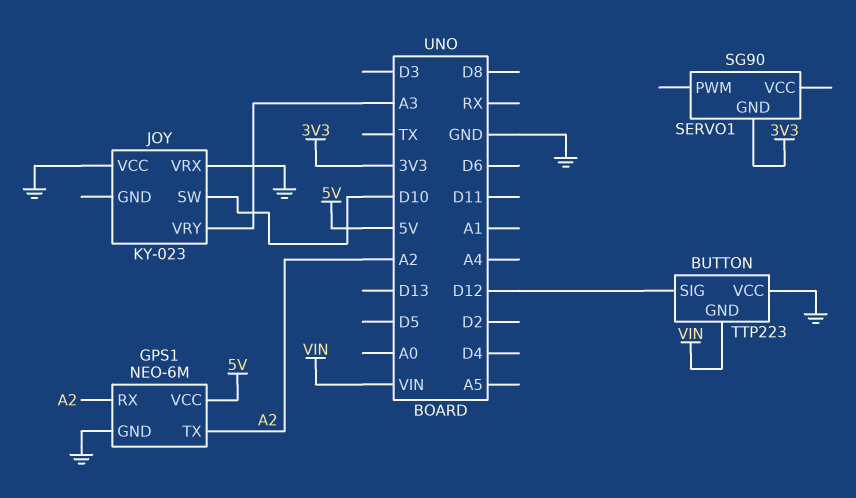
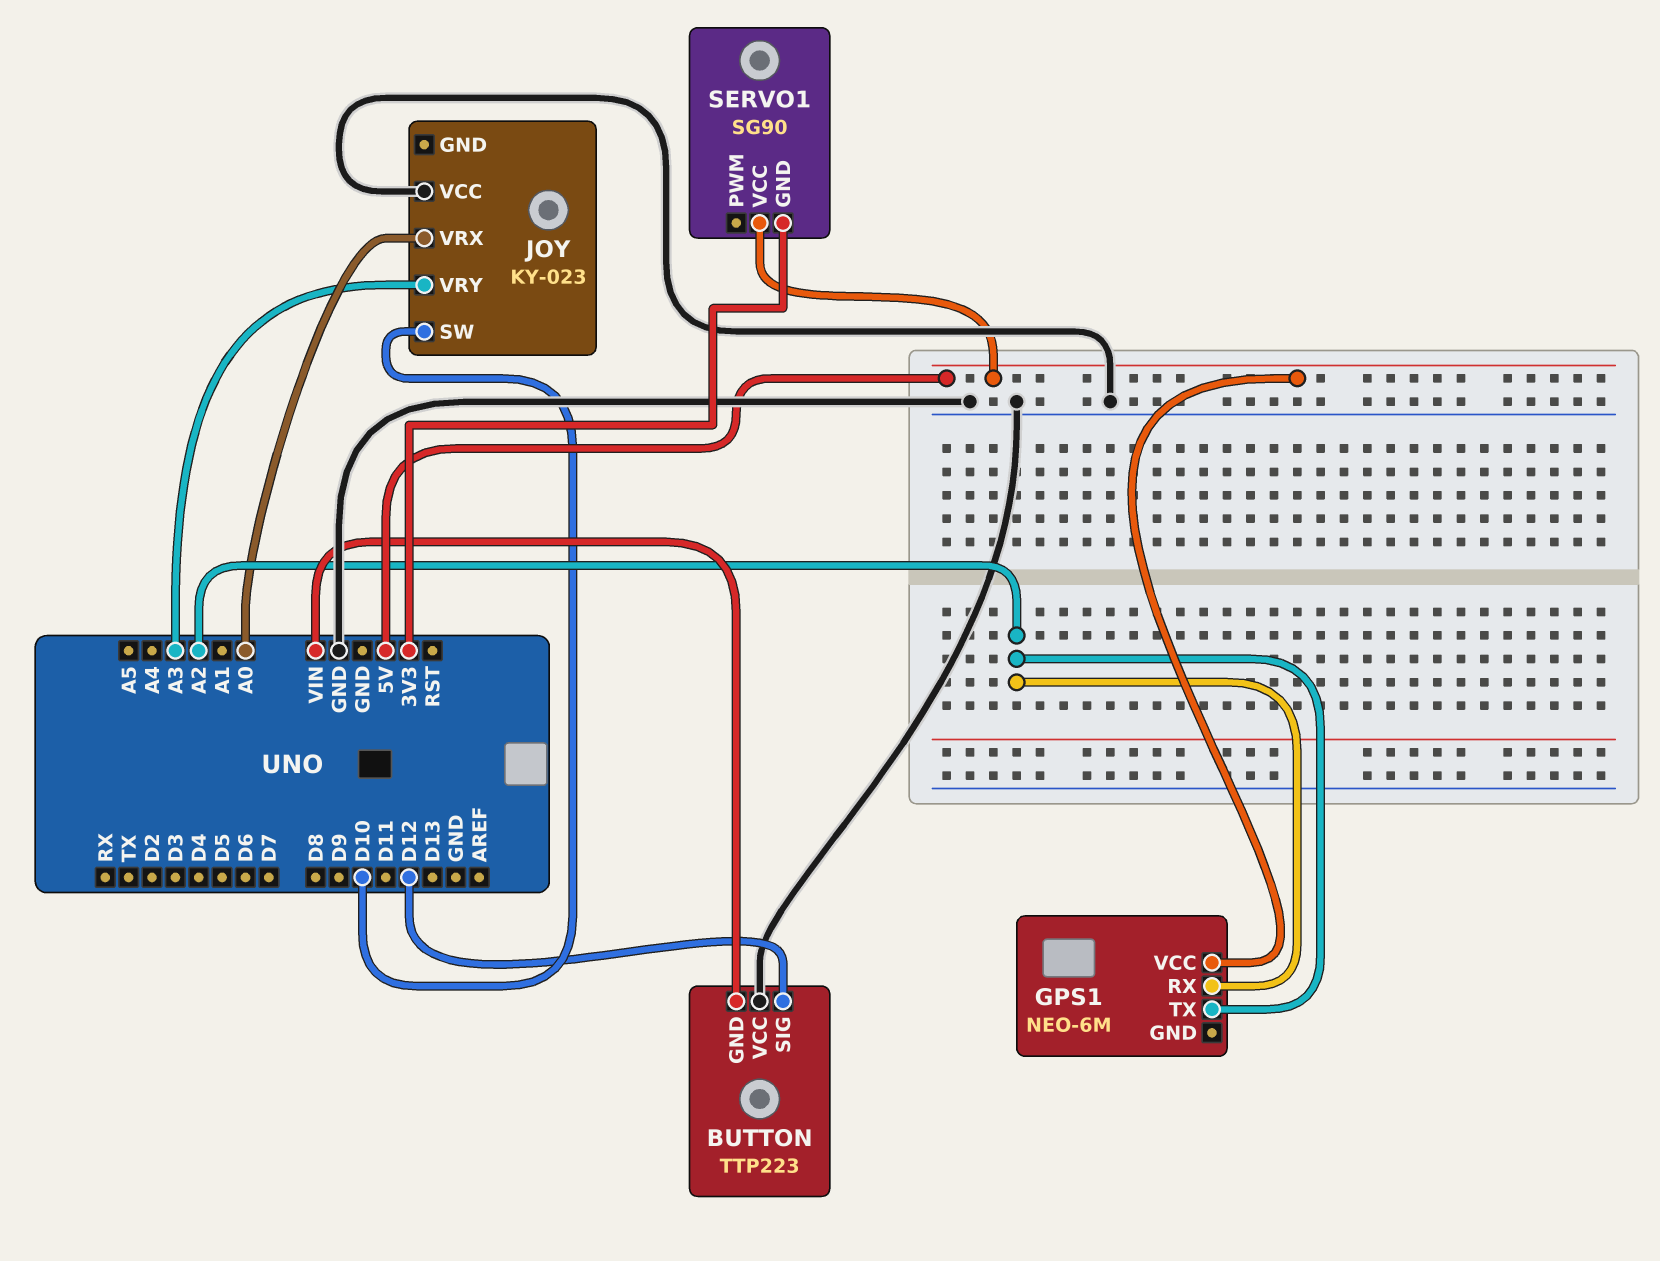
GPS1 pin GND: GND -> none
JOY pin VRX: GND -> A0
SERVO1 pin VCC: none -> 5V

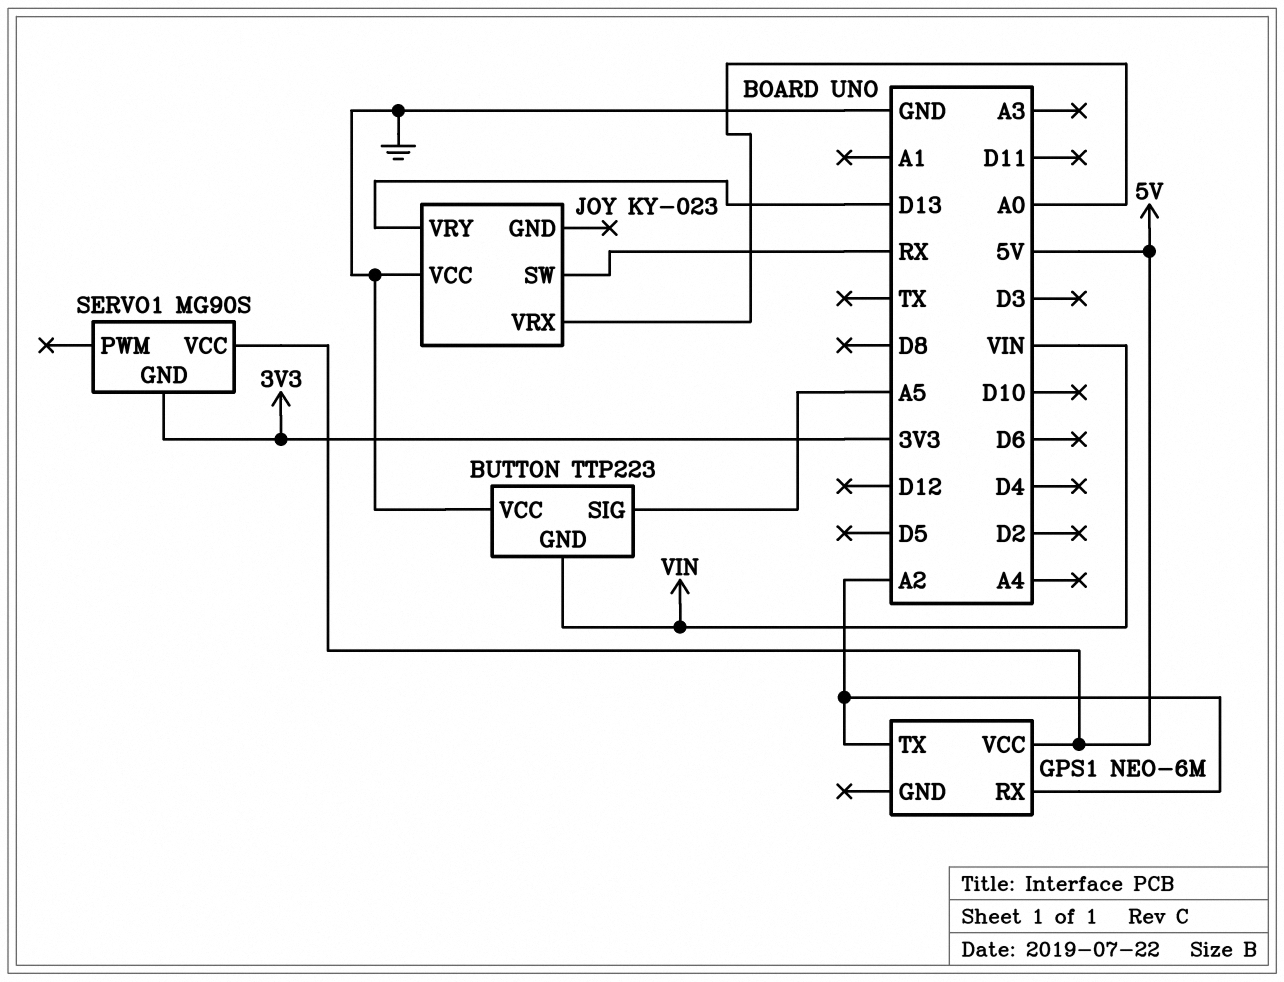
BUTTON pin SIG: D12 -> A5
JOY pin SW: D10 -> RX
JOY pin VRY: A3 -> D13
SERVO1: SG90 -> MG90S

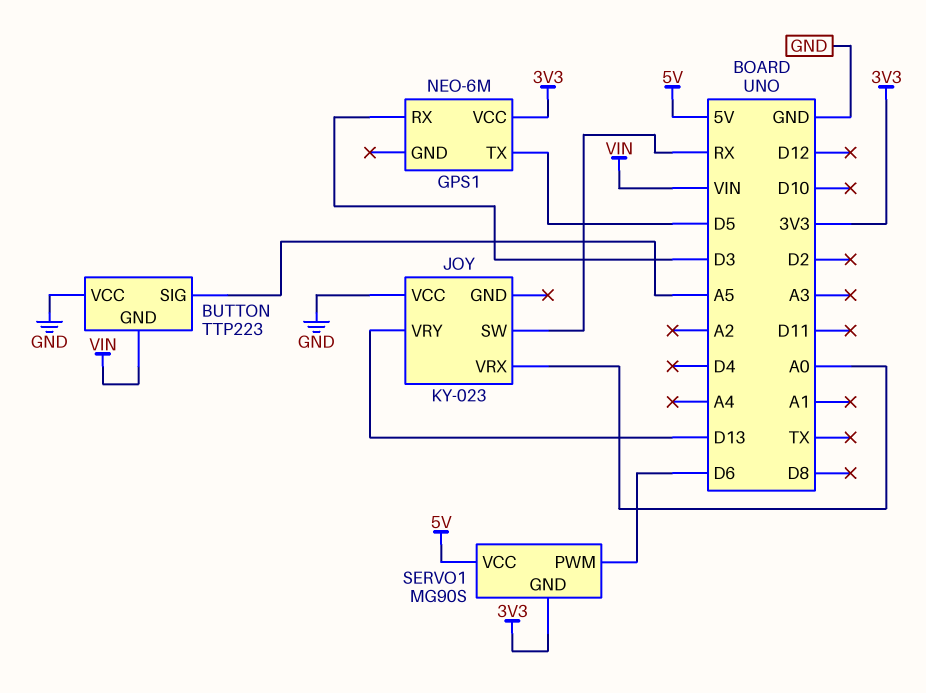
GPS1 pin RX: A2 -> D3
GPS1 pin TX: A2 -> D5
GPS1 pin VCC: 5V -> 3V3
SERVO1 pin PWM: none -> D6

